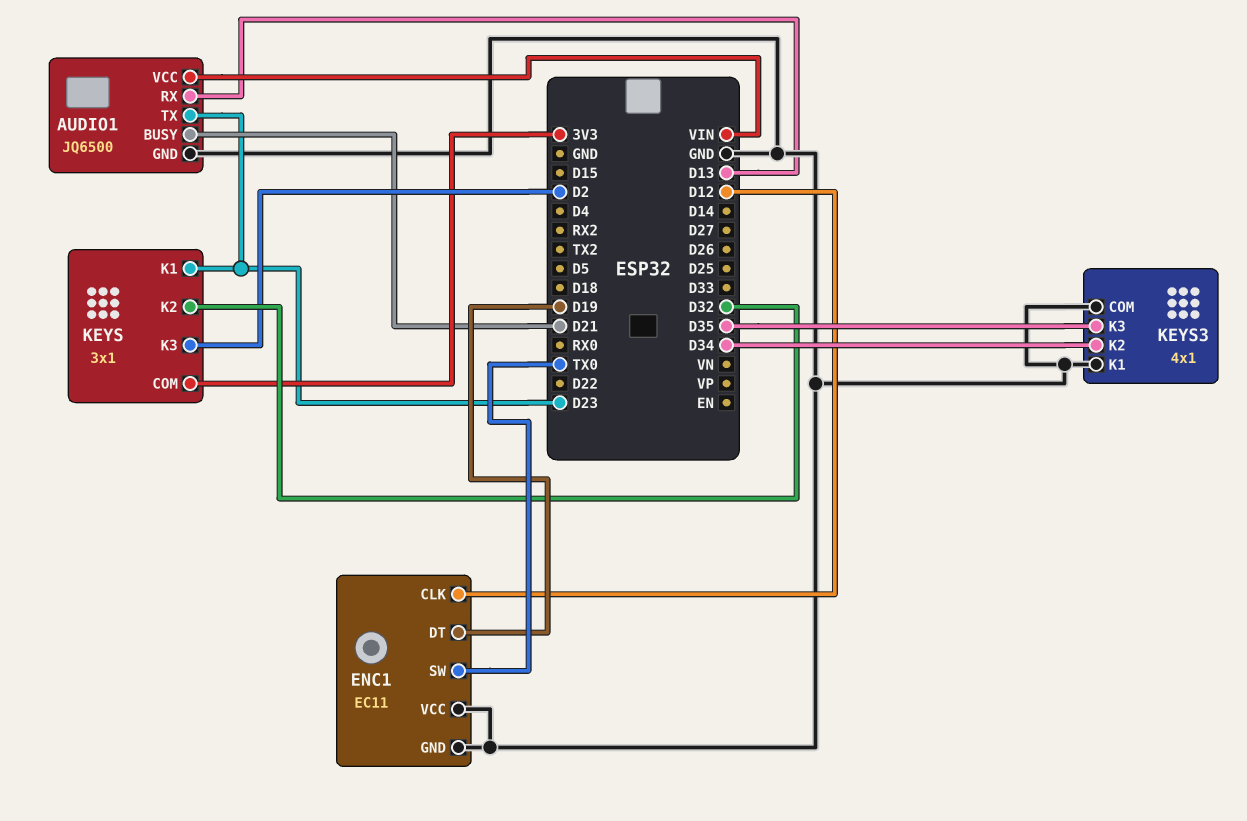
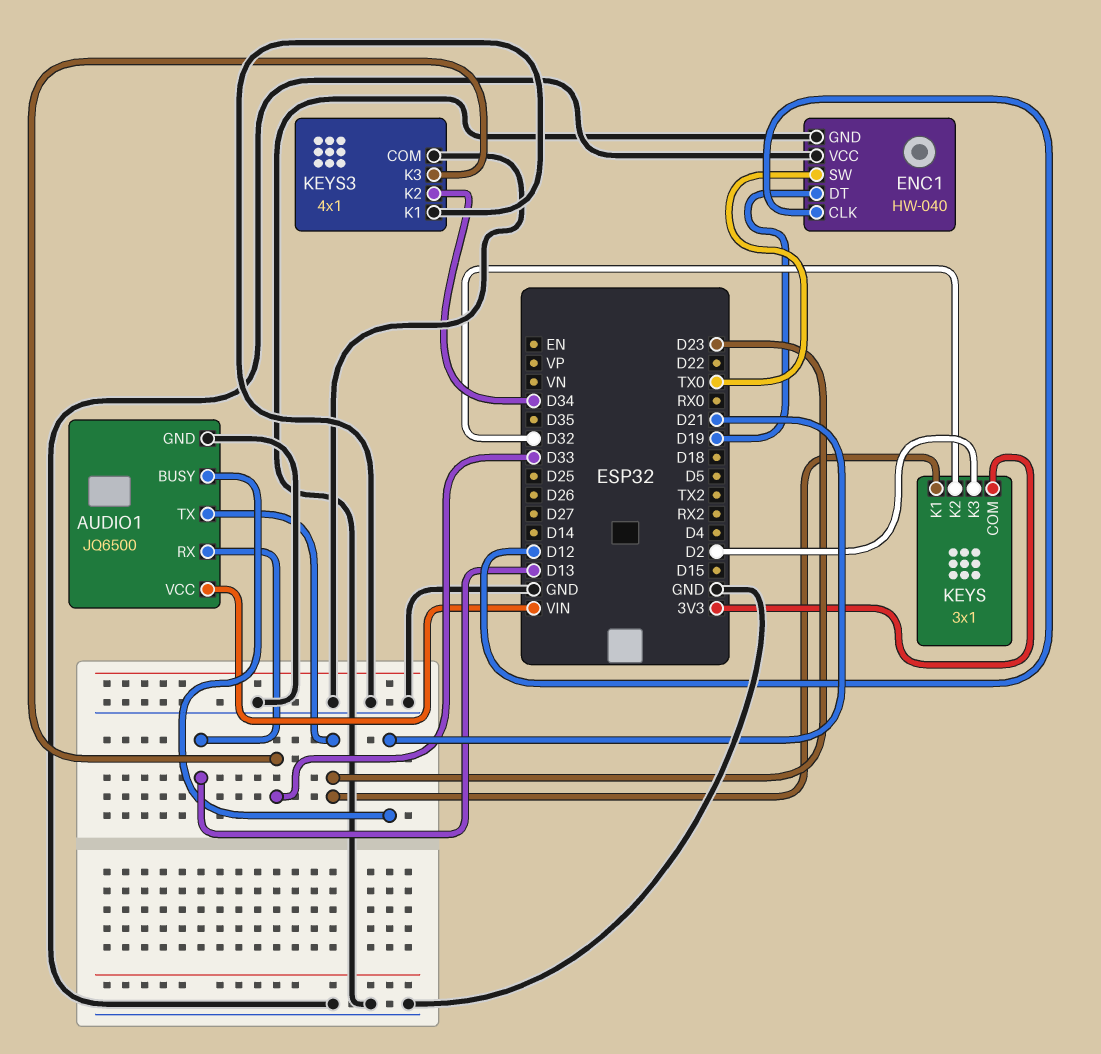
ENC1: EC11 -> HW-040
KEYS3 pin K3: D35 -> D33

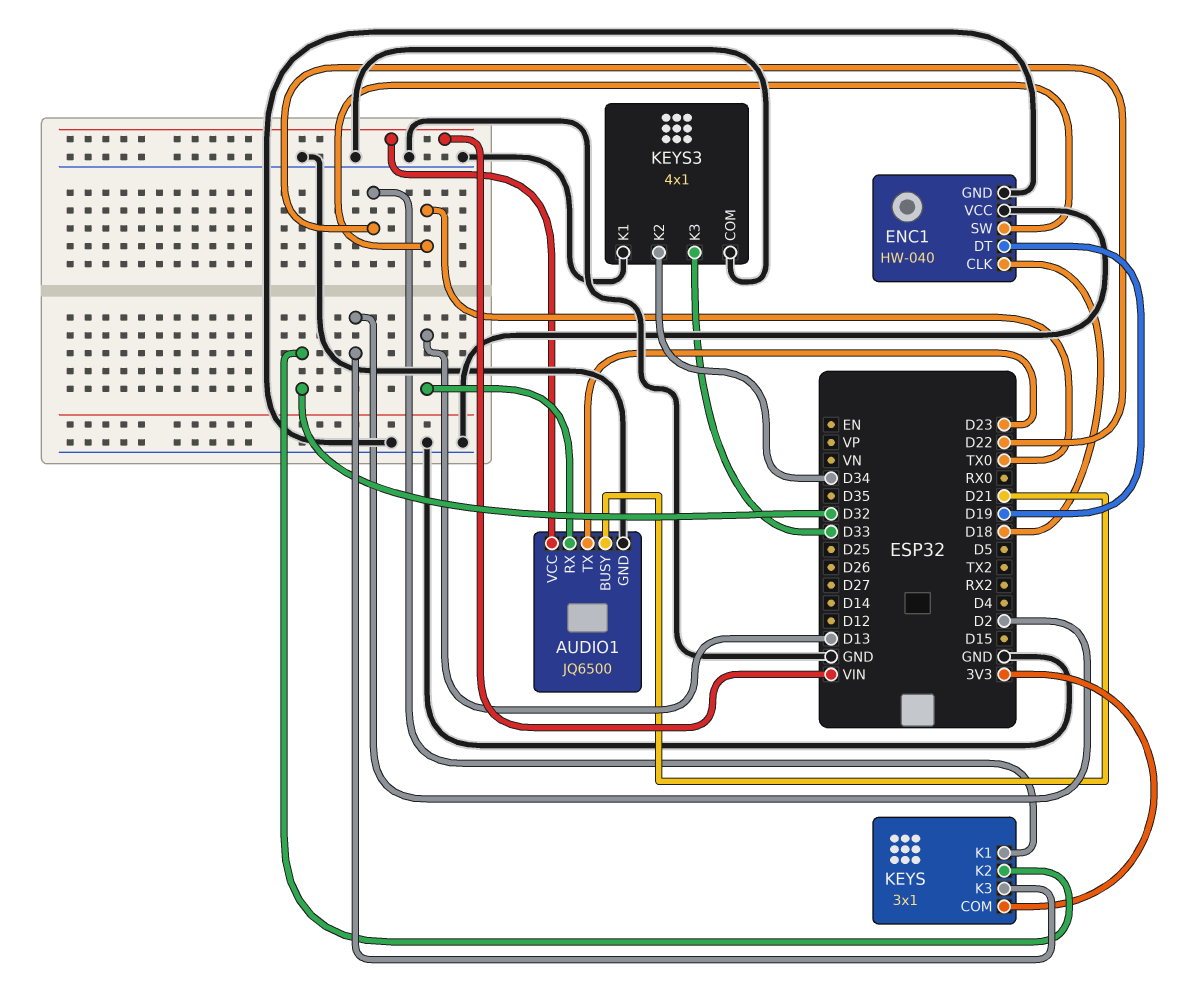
ENC1 pin CLK: D12 -> D18
KEYS pin K1: D23 -> D22

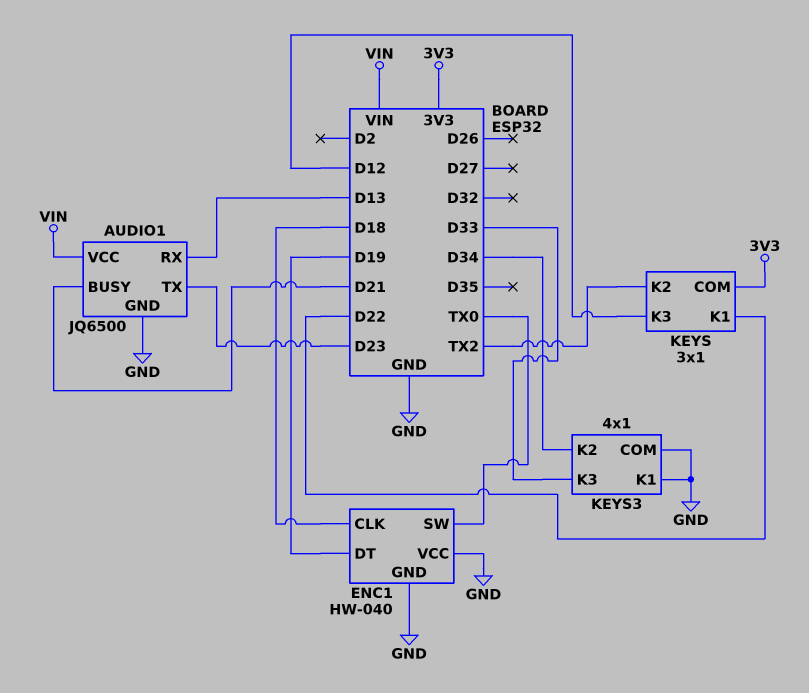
KEYS pin K2: D32 -> TX2
KEYS pin K3: D2 -> D12

